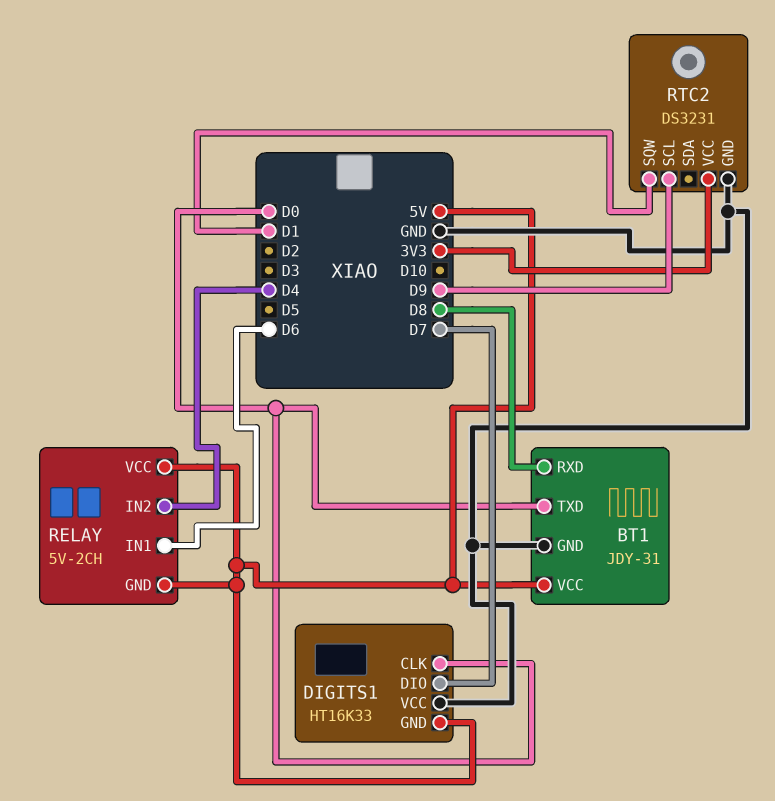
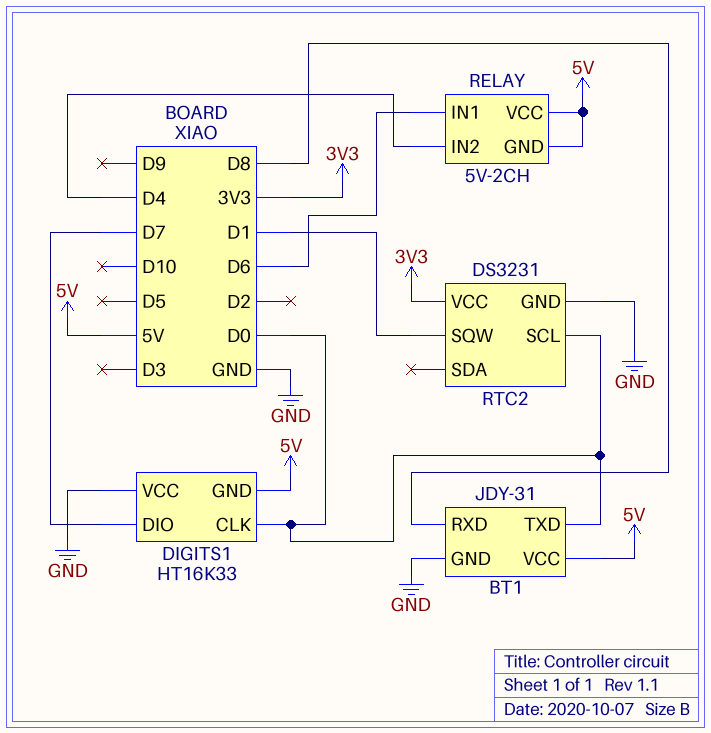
RTC2 pin SCL: D9 -> D0

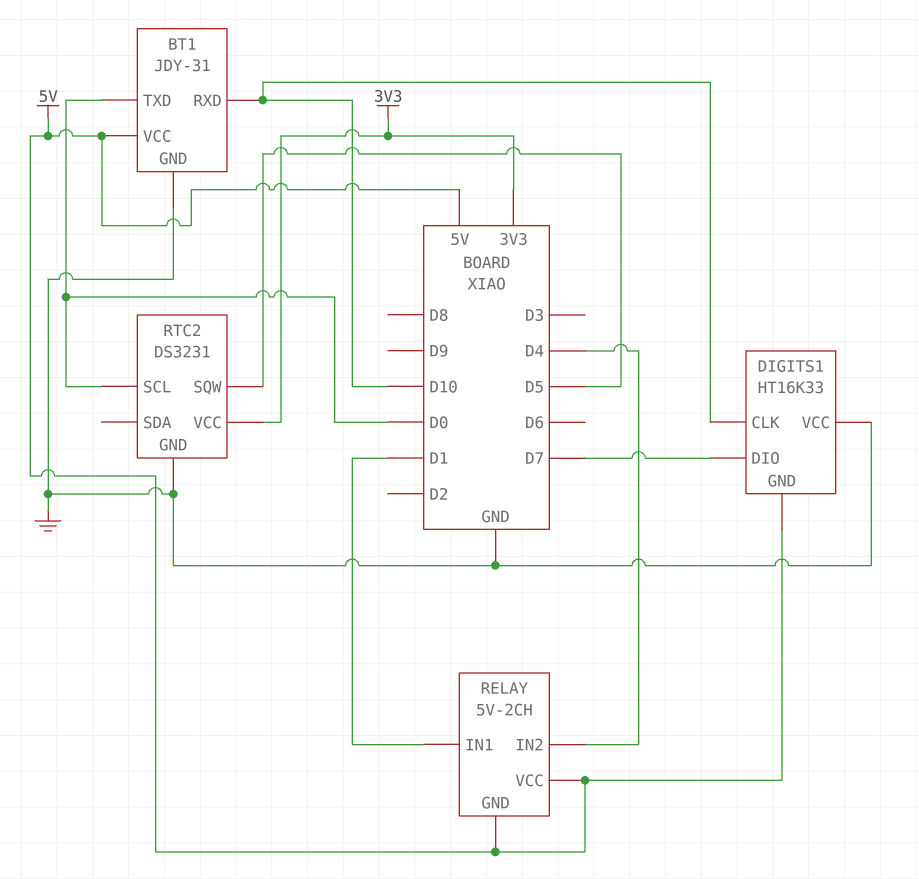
BT1 pin RXD: D8 -> D10
DIGITS1 pin CLK: D0 -> D10
RELAY pin IN1: D6 -> D1
RTC2 pin SQW: D1 -> D5

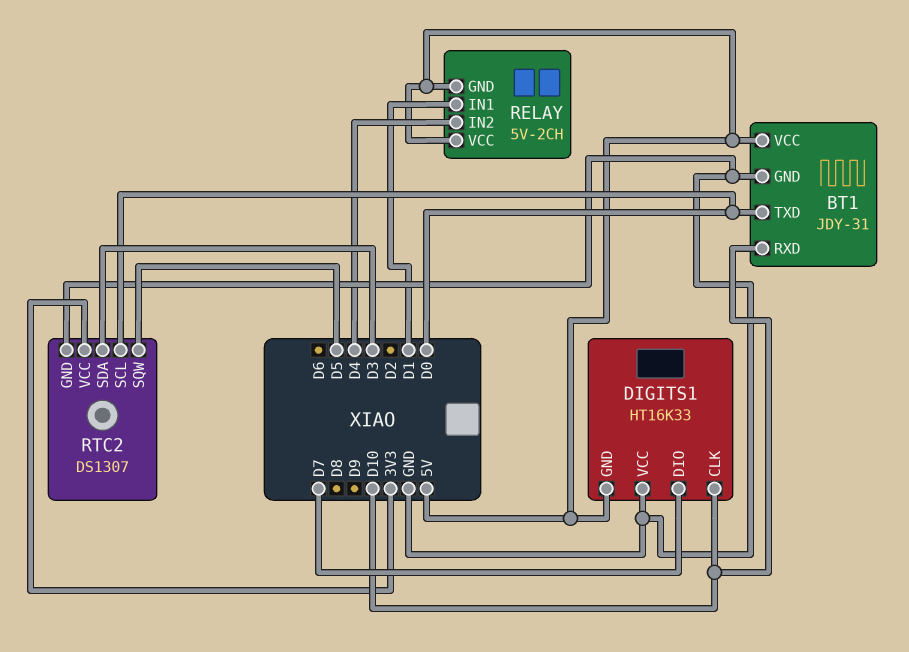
RTC2: DS3231 -> DS1307
RTC2 pin SDA: none -> D3

